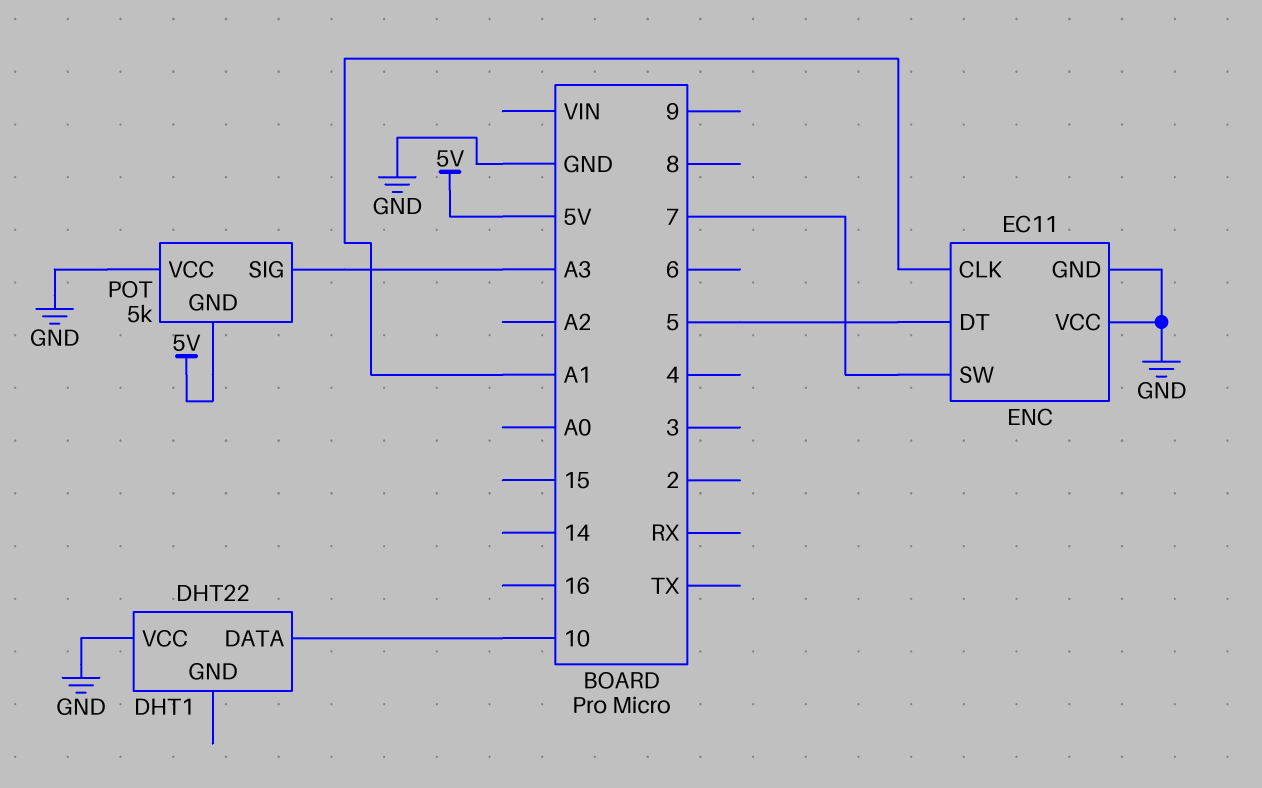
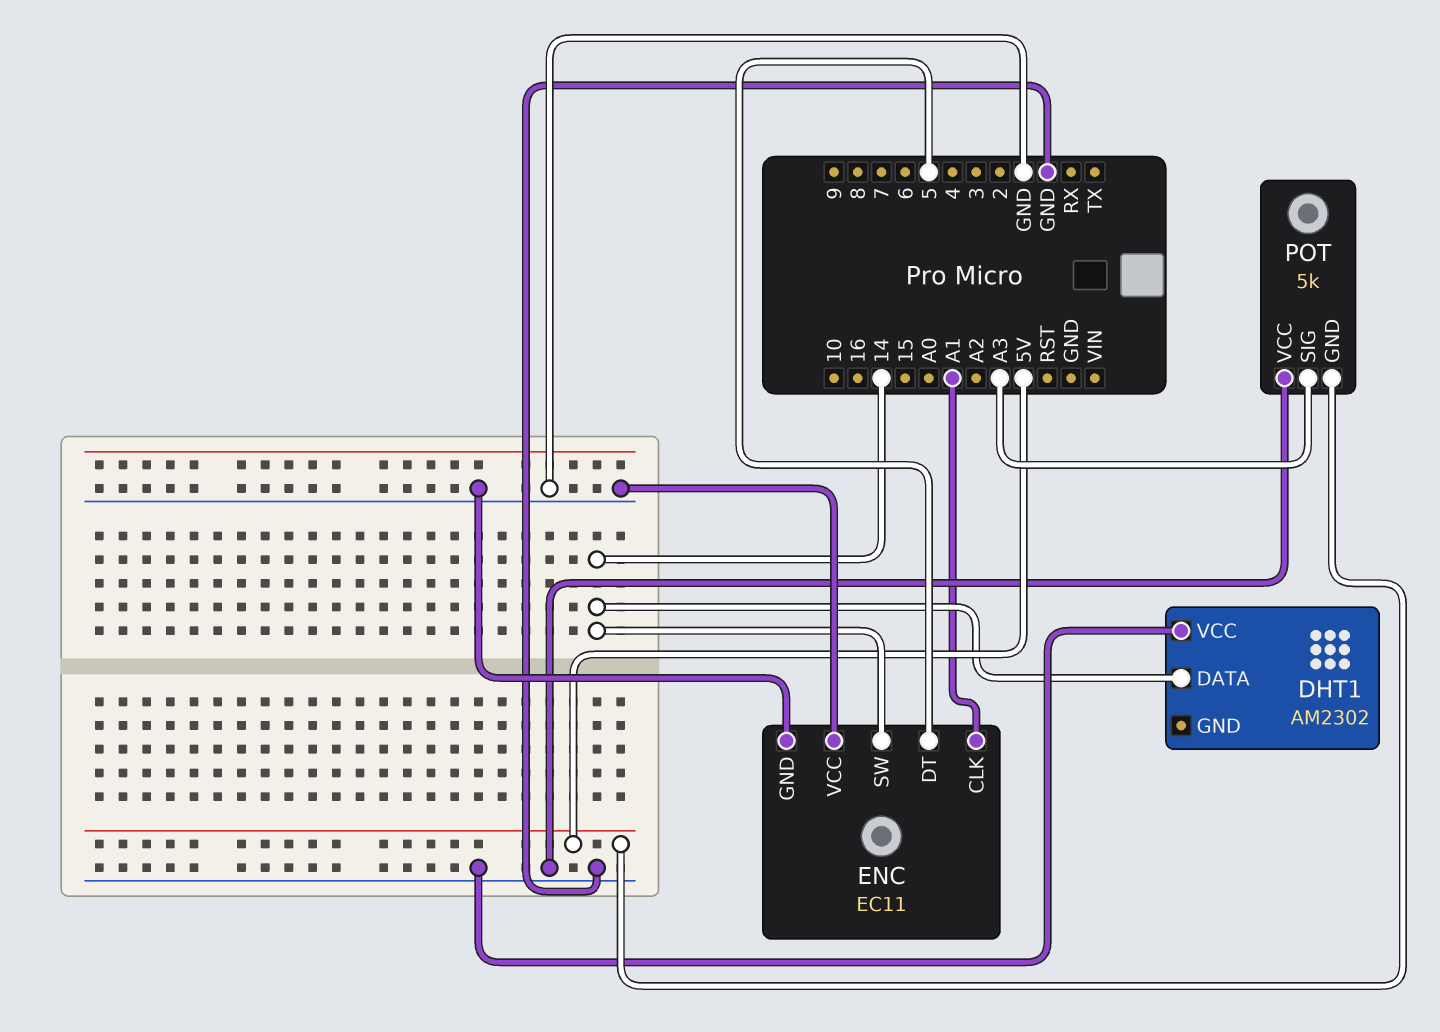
DHT1: DHT22 -> AM2302
DHT1 pin DATA: 10 -> 14
ENC pin SW: 7 -> 14

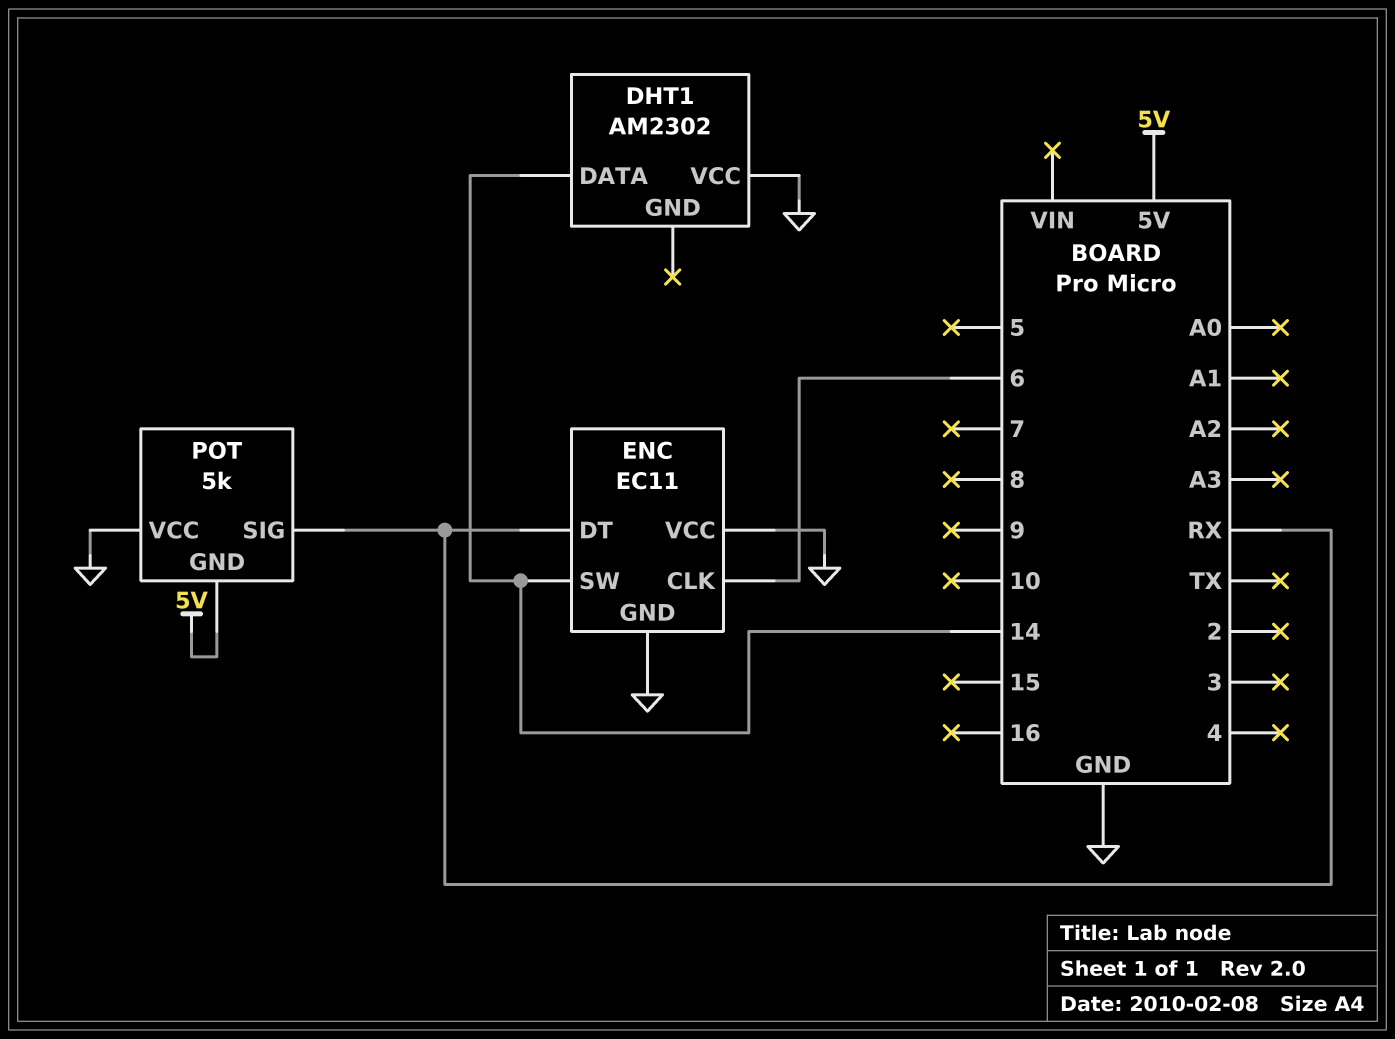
ENC pin CLK: A1 -> 6
ENC pin DT: 5 -> RX
POT pin SIG: A3 -> RX

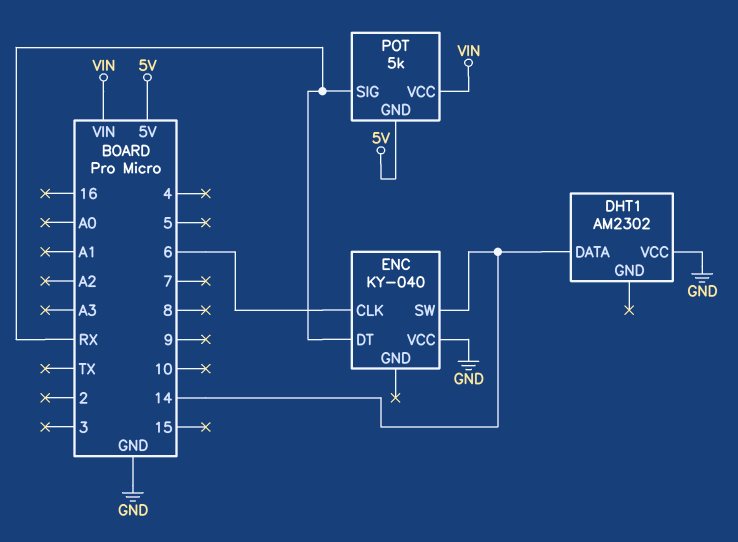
ENC: EC11 -> KY-040
ENC pin GND: GND -> none
POT pin VCC: GND -> VIN

